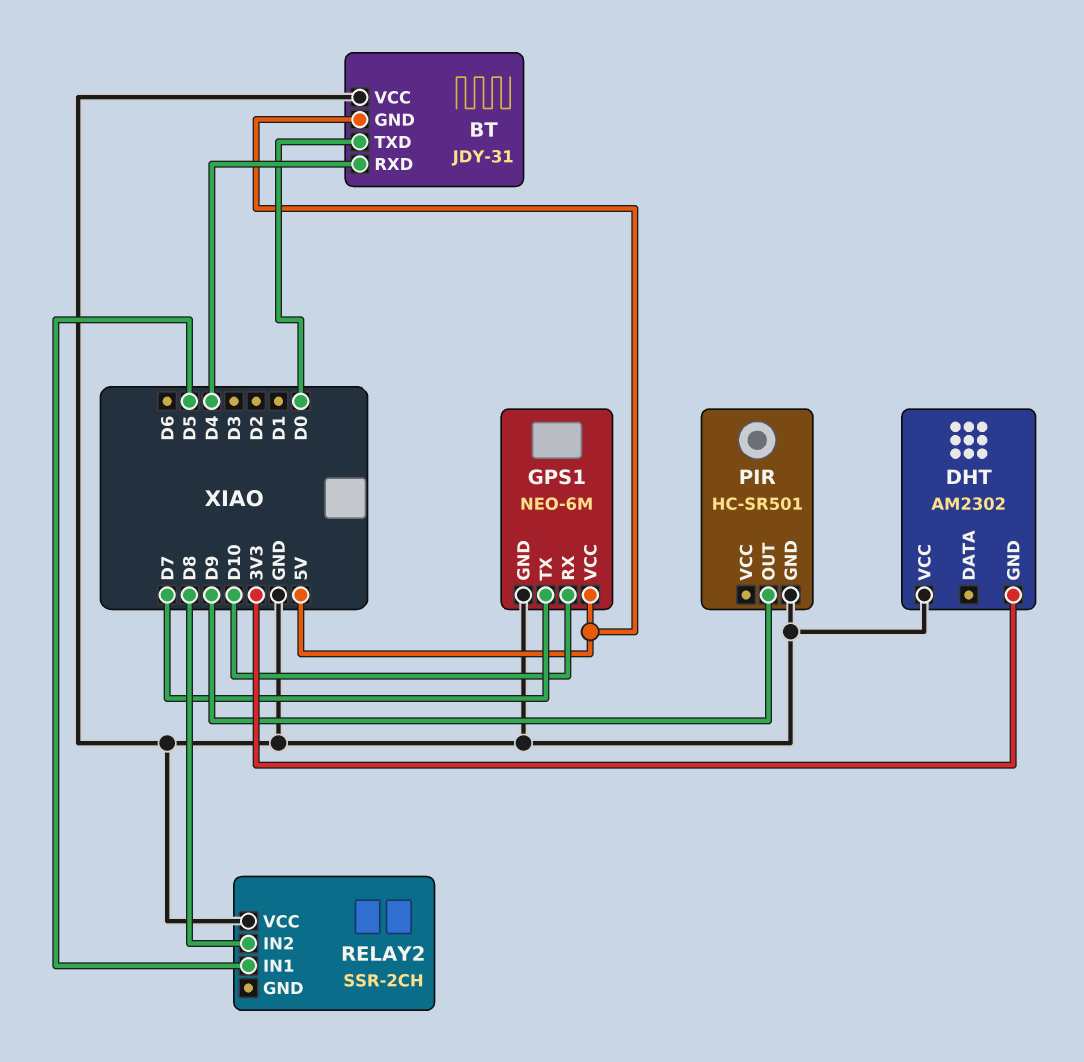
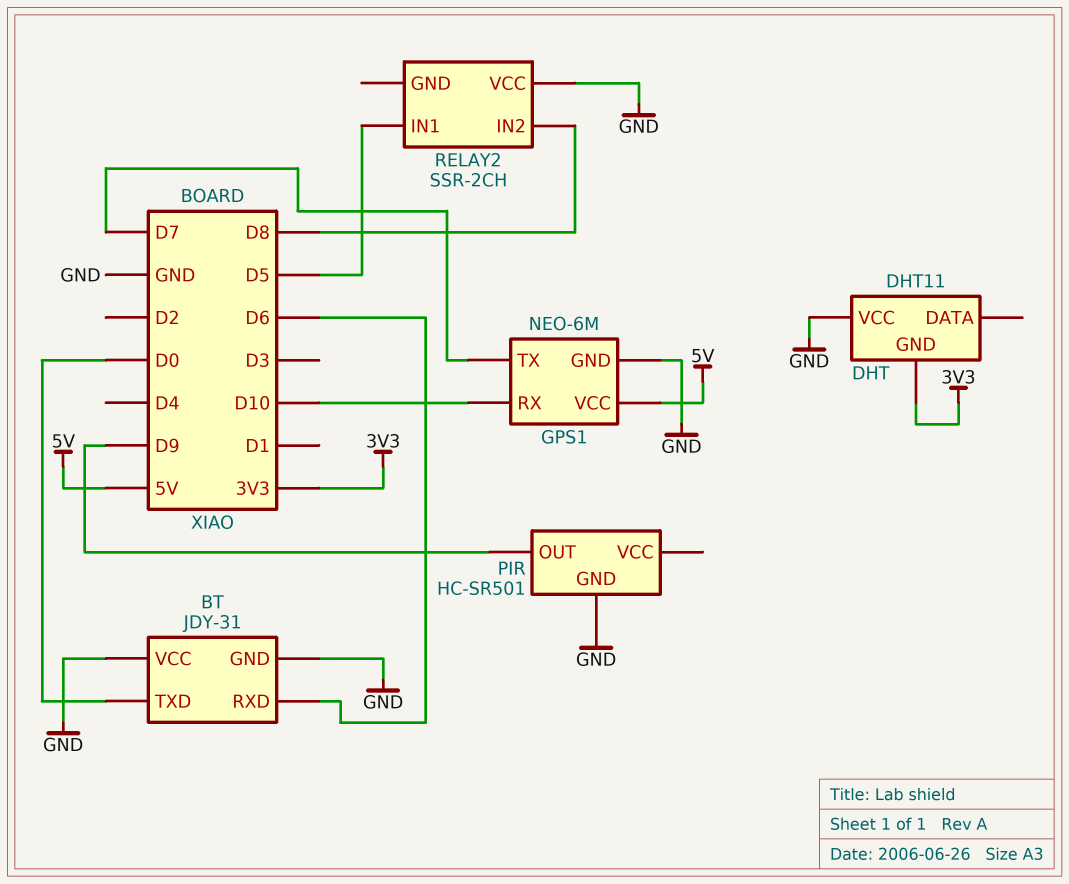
BT pin GND: 5V -> GND
BT pin RXD: D4 -> D6
DHT: AM2302 -> DHT11

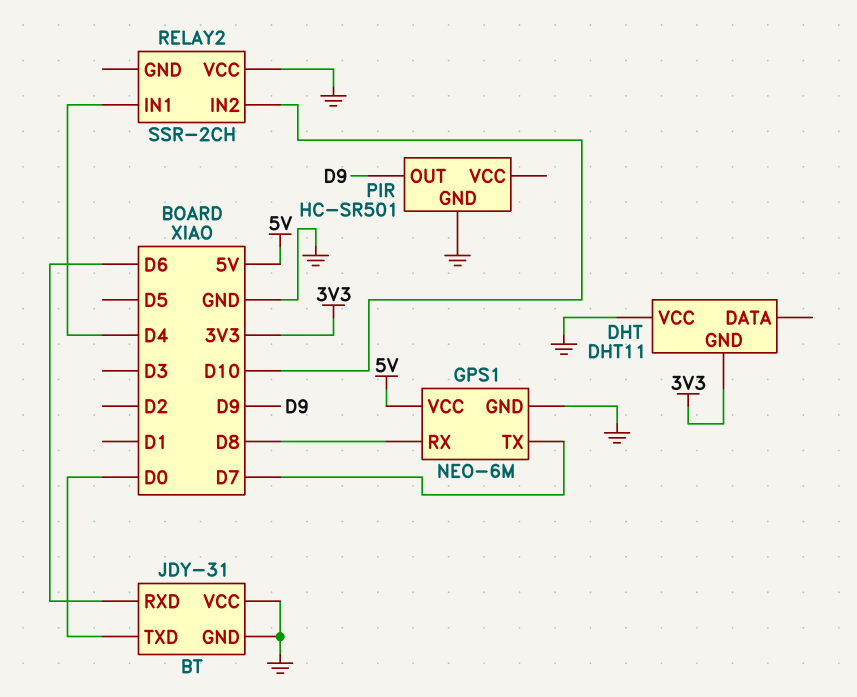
GPS1 pin RX: D10 -> D8
RELAY2 pin IN1: D5 -> D4
RELAY2 pin IN2: D8 -> D10

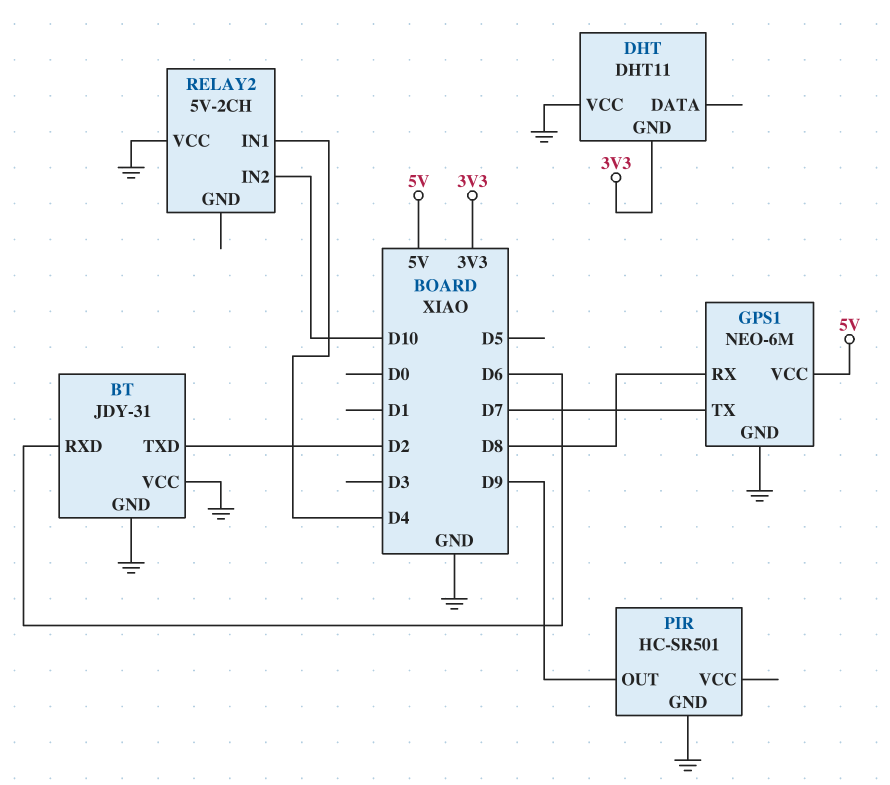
BT pin TXD: D0 -> D2
RELAY2: SSR-2CH -> 5V-2CH

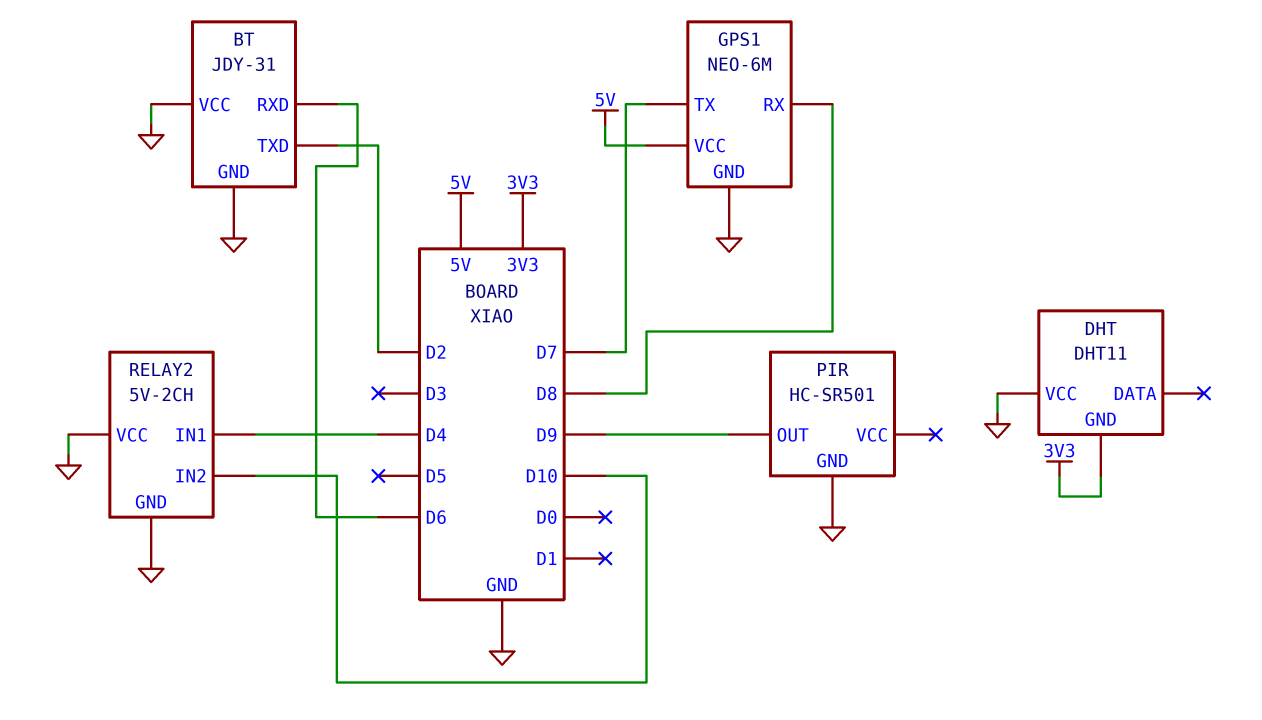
RELAY2 pin GND: none -> GND

